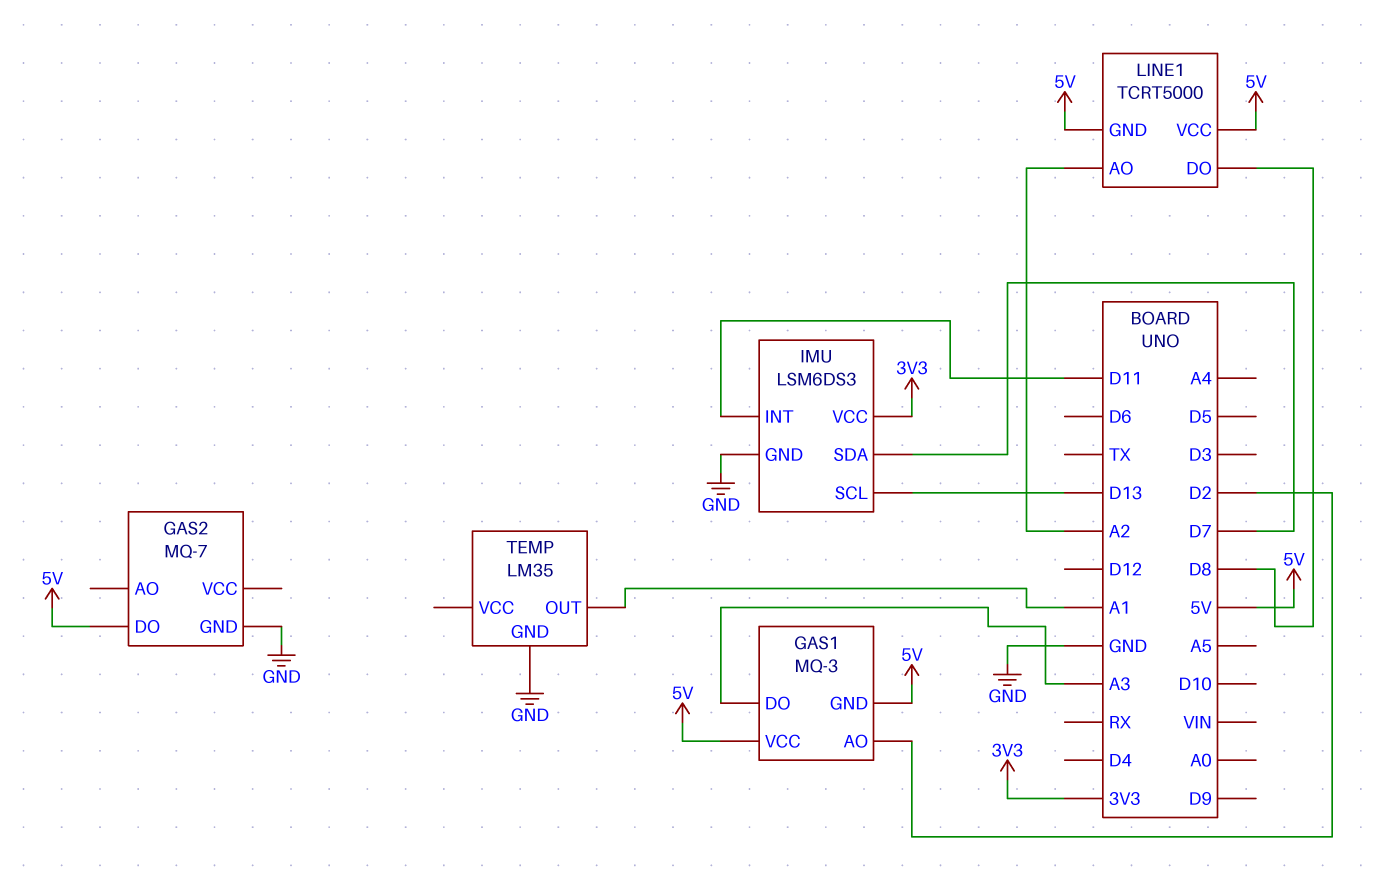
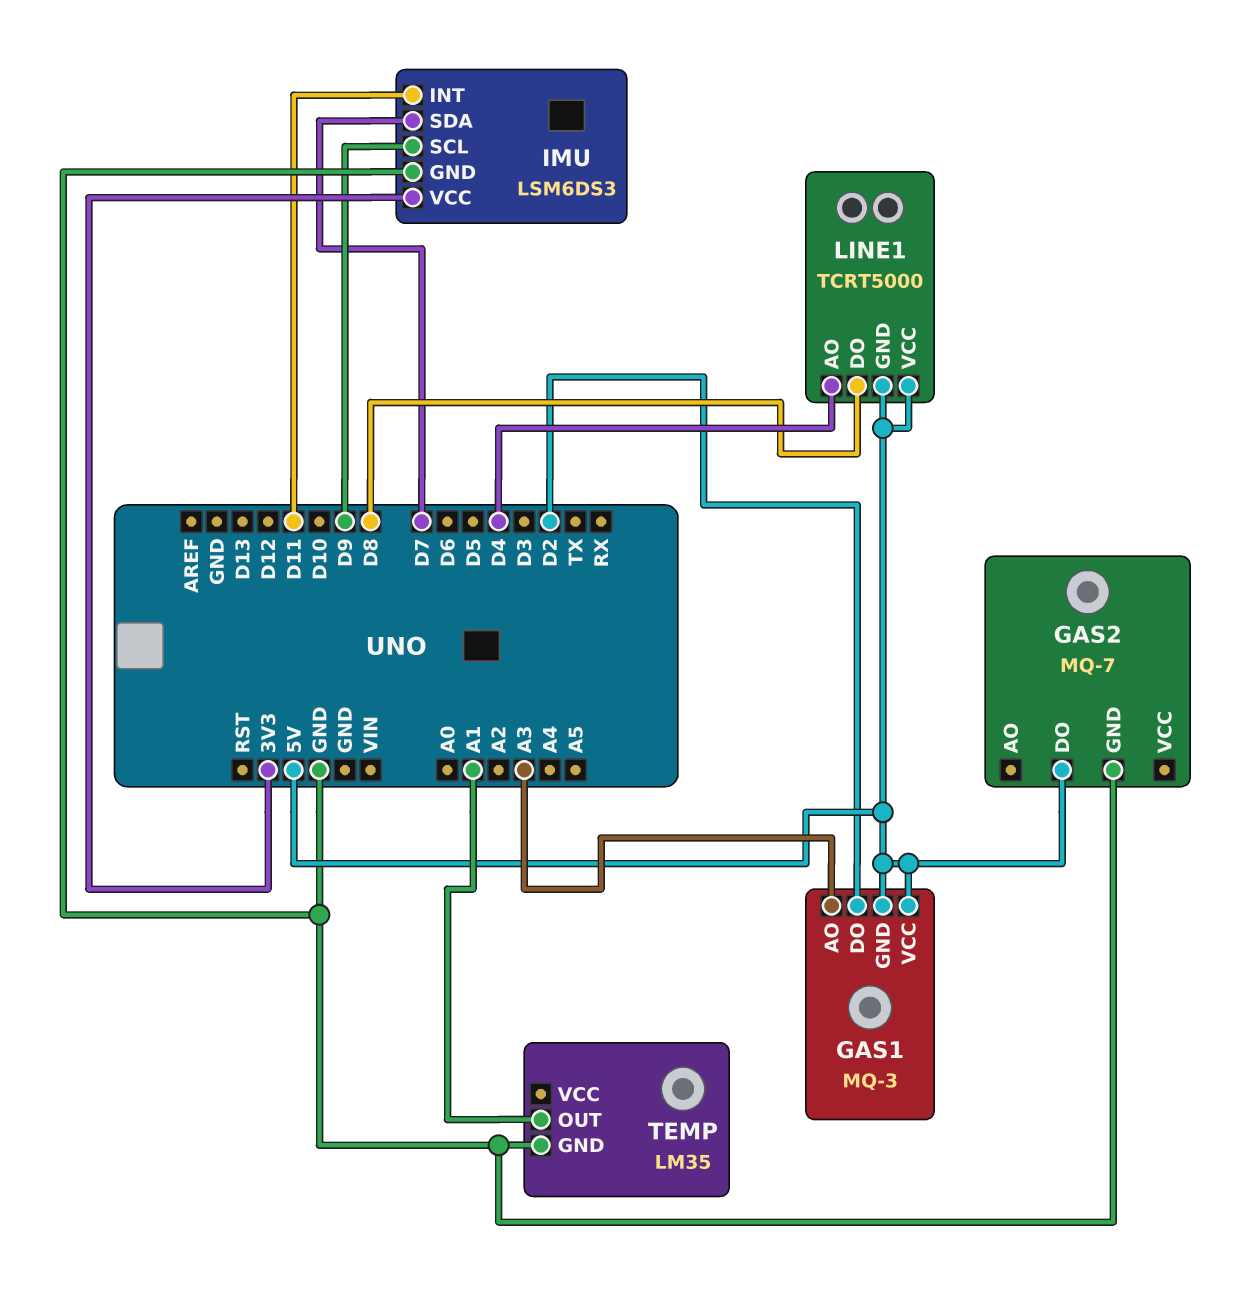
GAS1 pin AO: D2 -> A3
GAS1 pin DO: A3 -> D2
IMU pin SCL: D13 -> D9
LINE1 pin AO: A2 -> D4

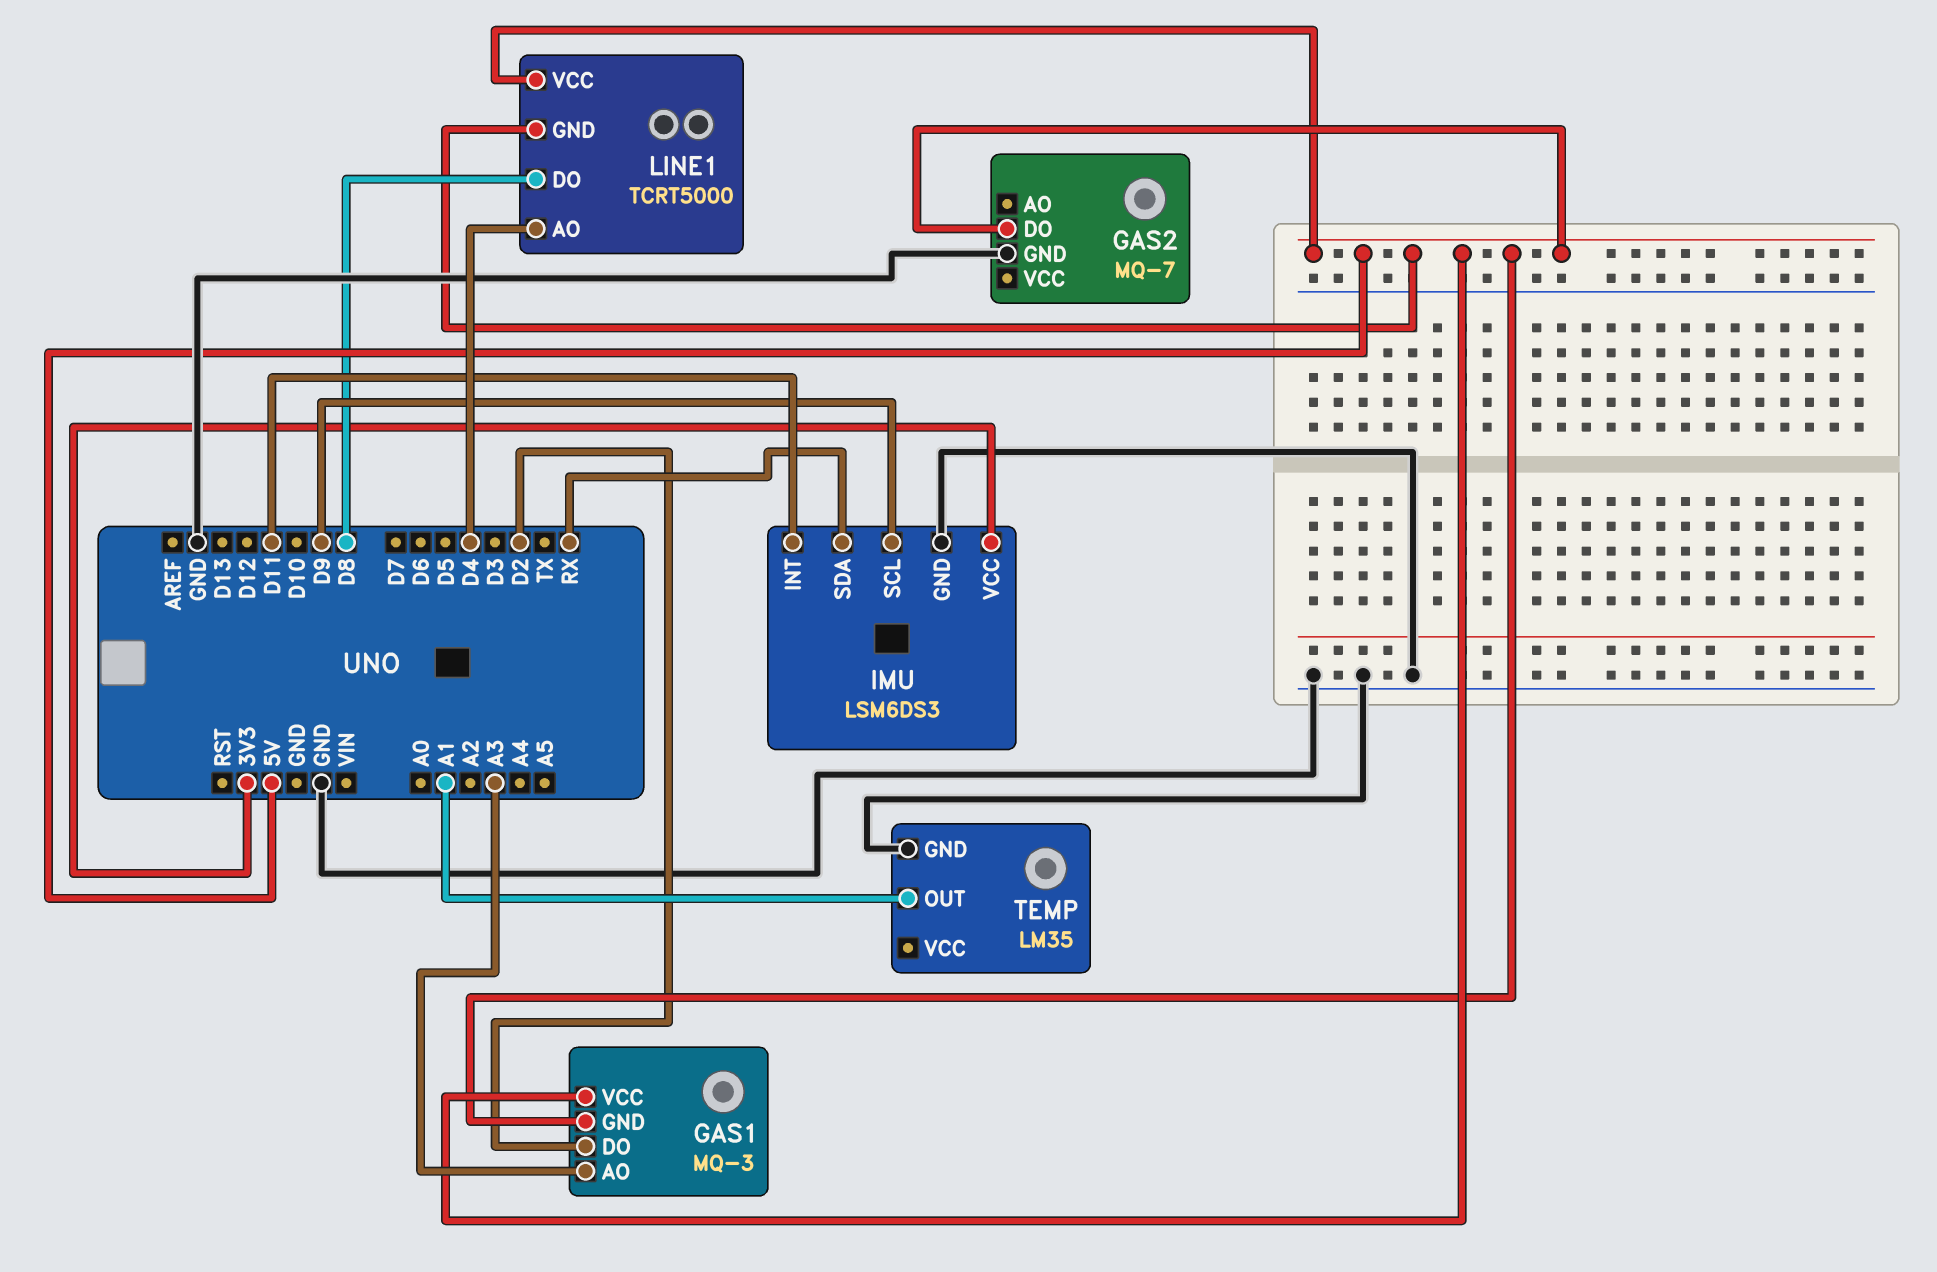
IMU pin SDA: D7 -> RX

